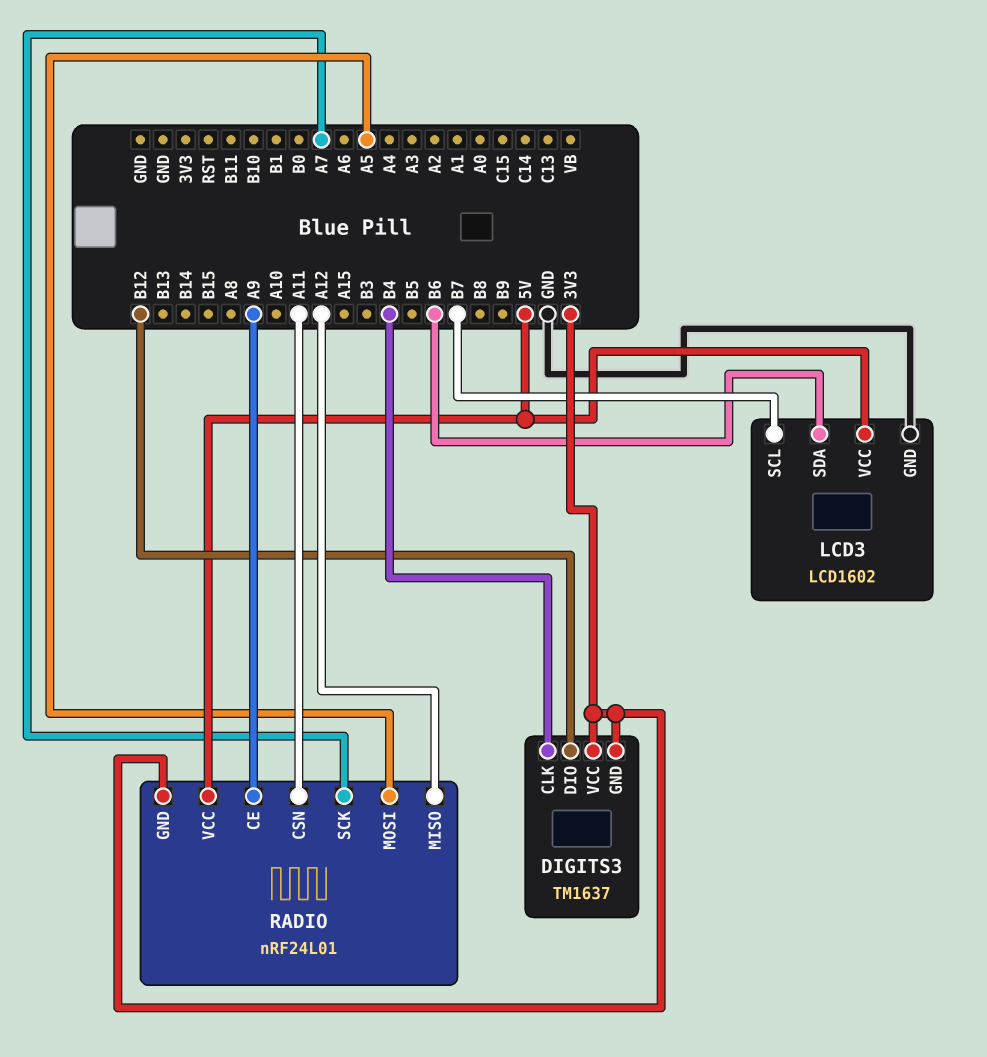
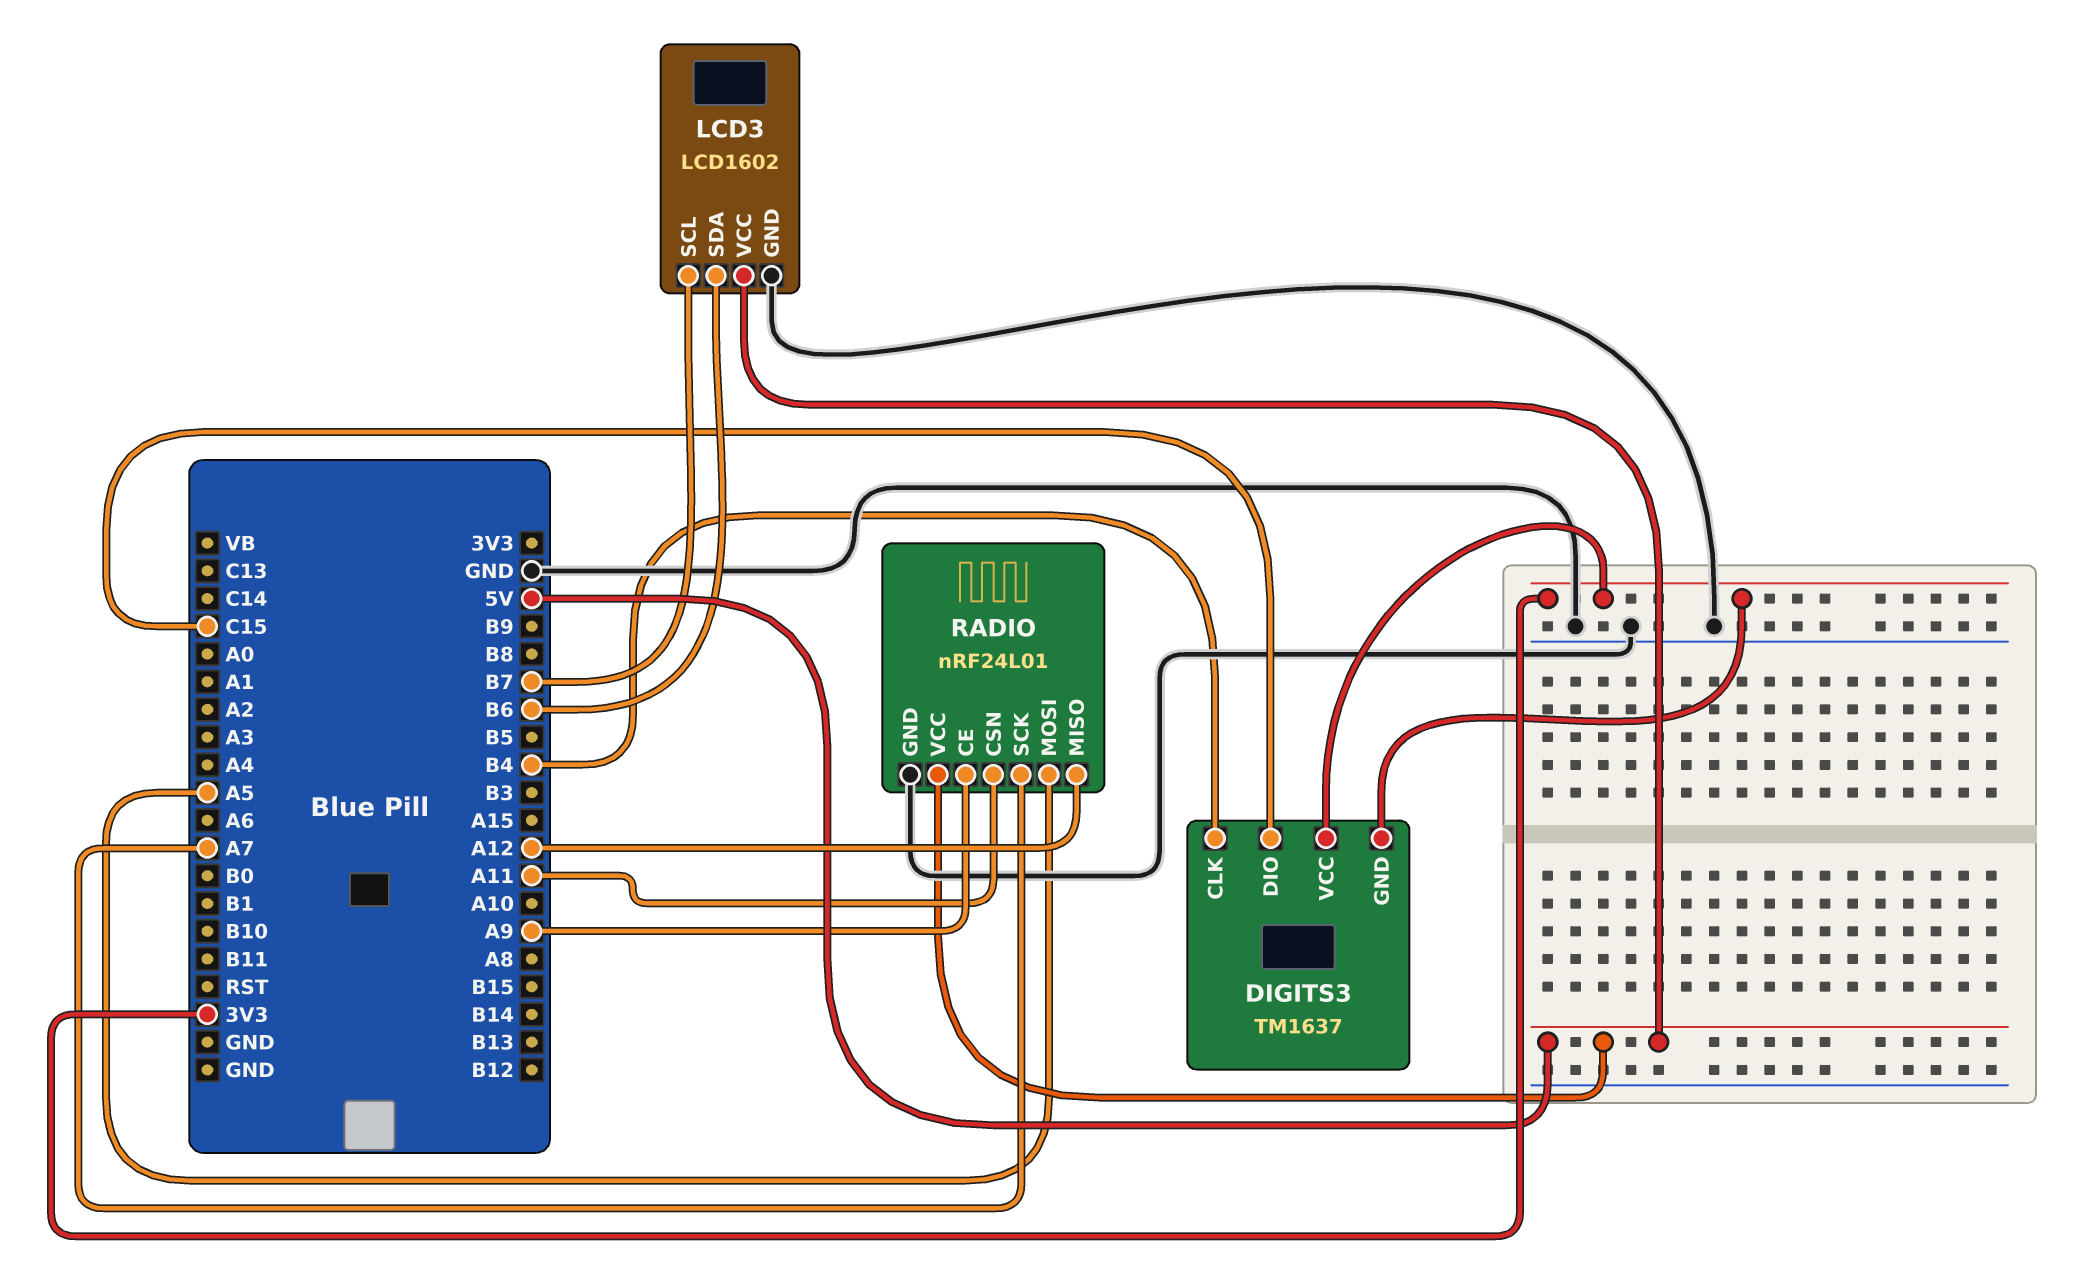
DIGITS3 pin DIO: B12 -> C15
RADIO pin GND: 3V3 -> GND

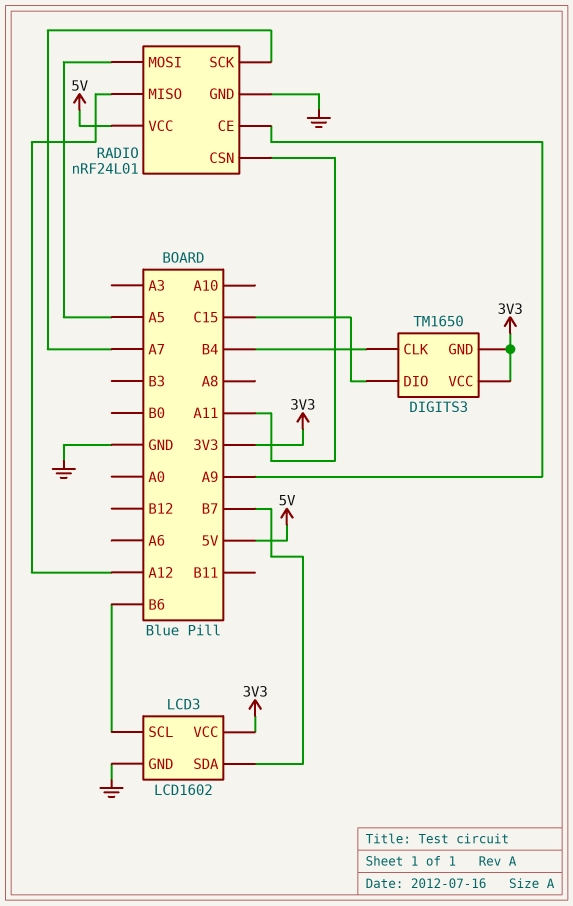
DIGITS3: TM1637 -> TM1650
LCD3 pin SCL: B7 -> B6
LCD3 pin SDA: B6 -> B7
LCD3 pin VCC: 5V -> 3V3

